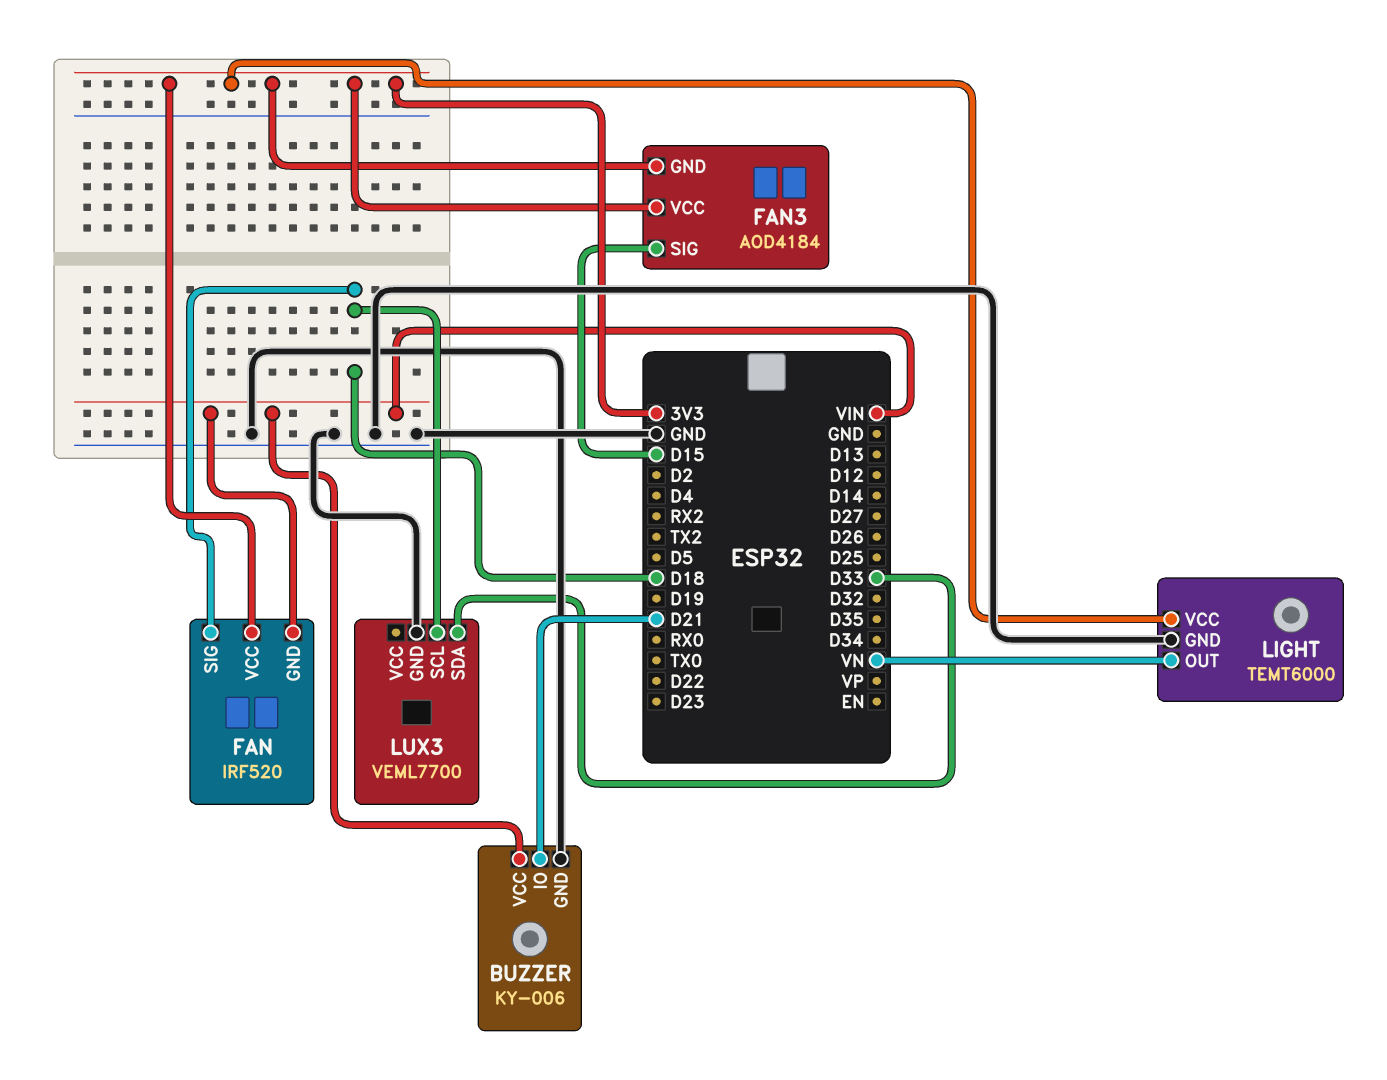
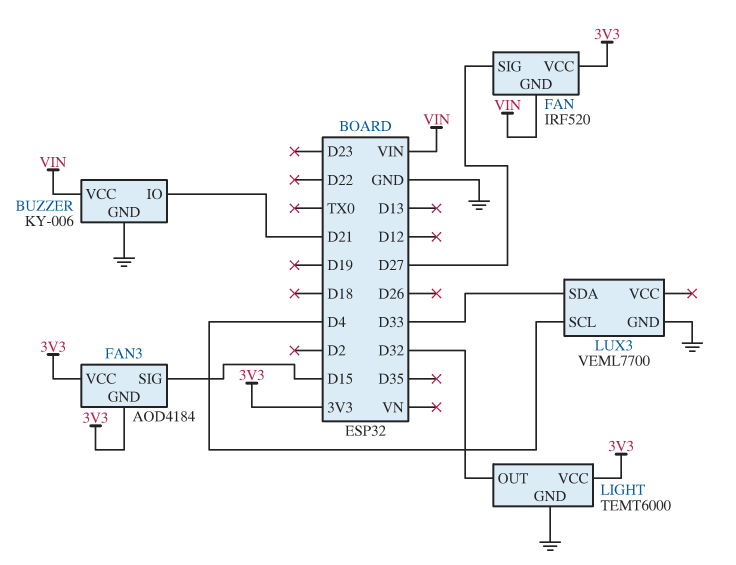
FAN pin SIG: D18 -> D27
LIGHT pin OUT: VN -> D32
LUX3 pin SCL: D18 -> D4

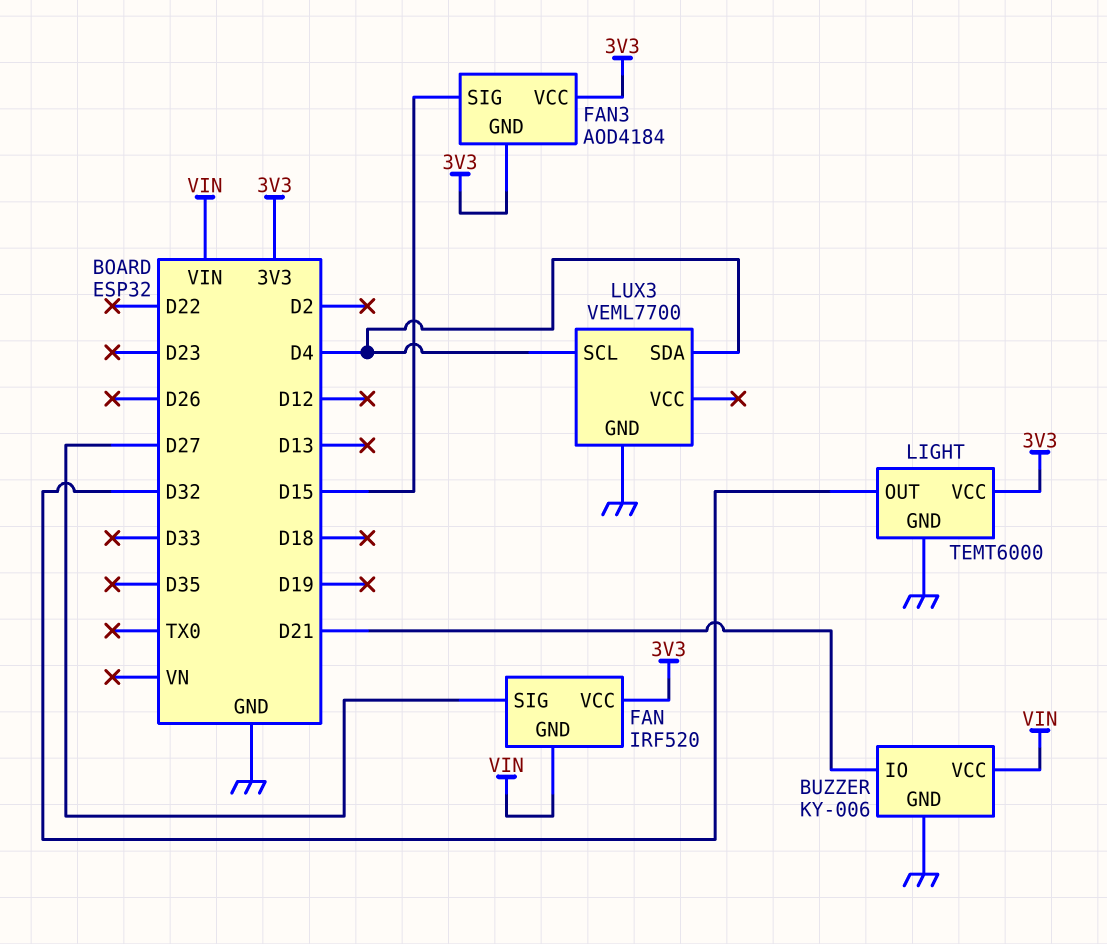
LUX3 pin SDA: D33 -> D4

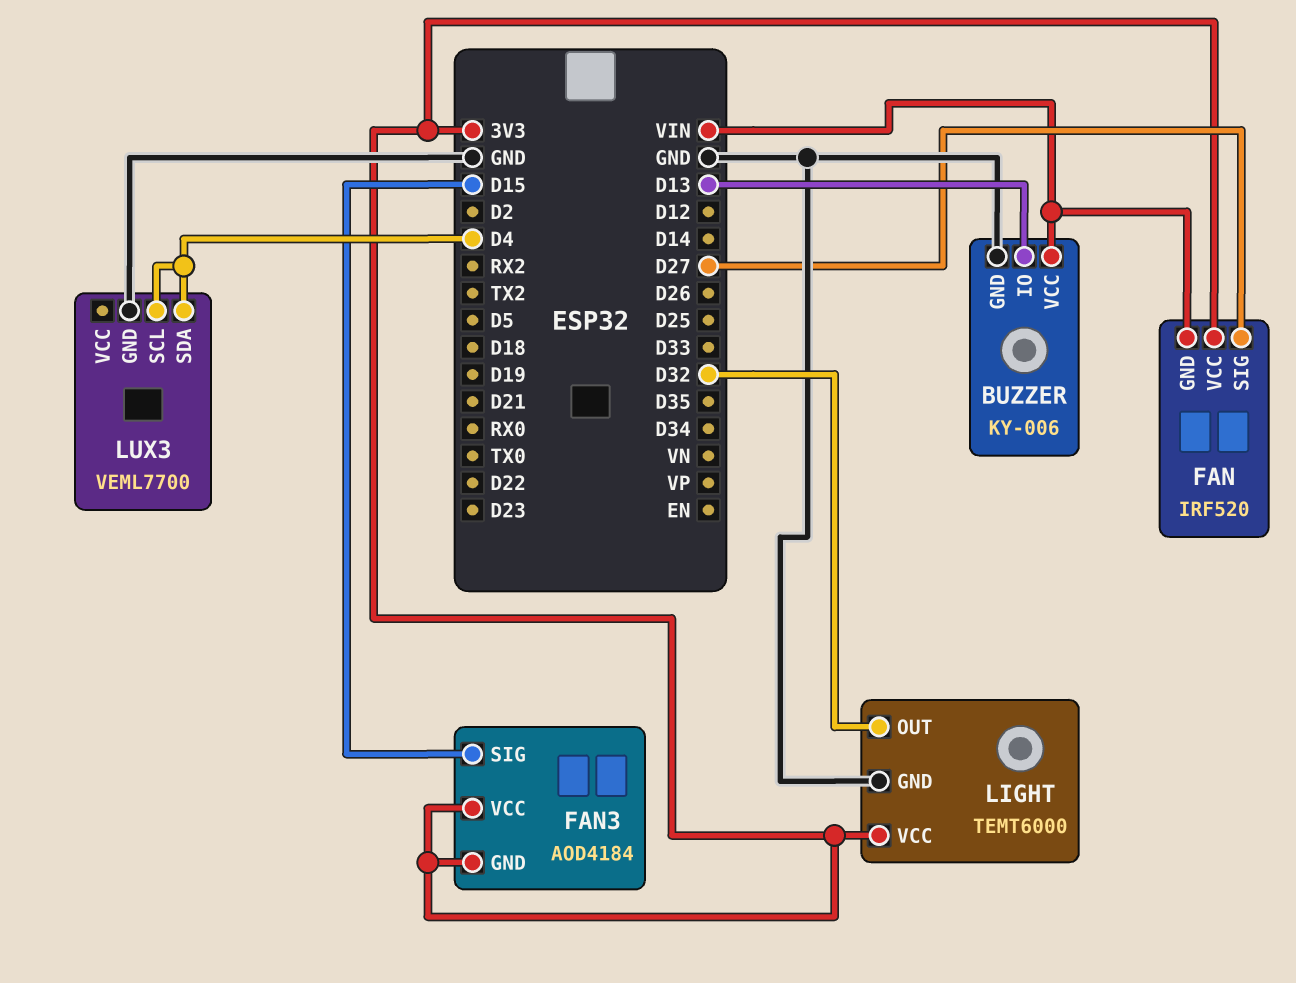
BUZZER pin IO: D21 -> D13

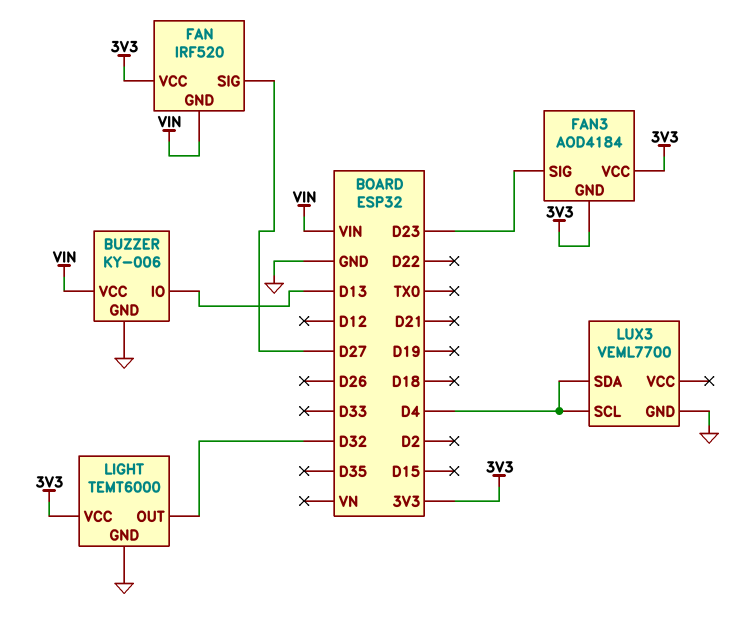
FAN3 pin SIG: D15 -> D23

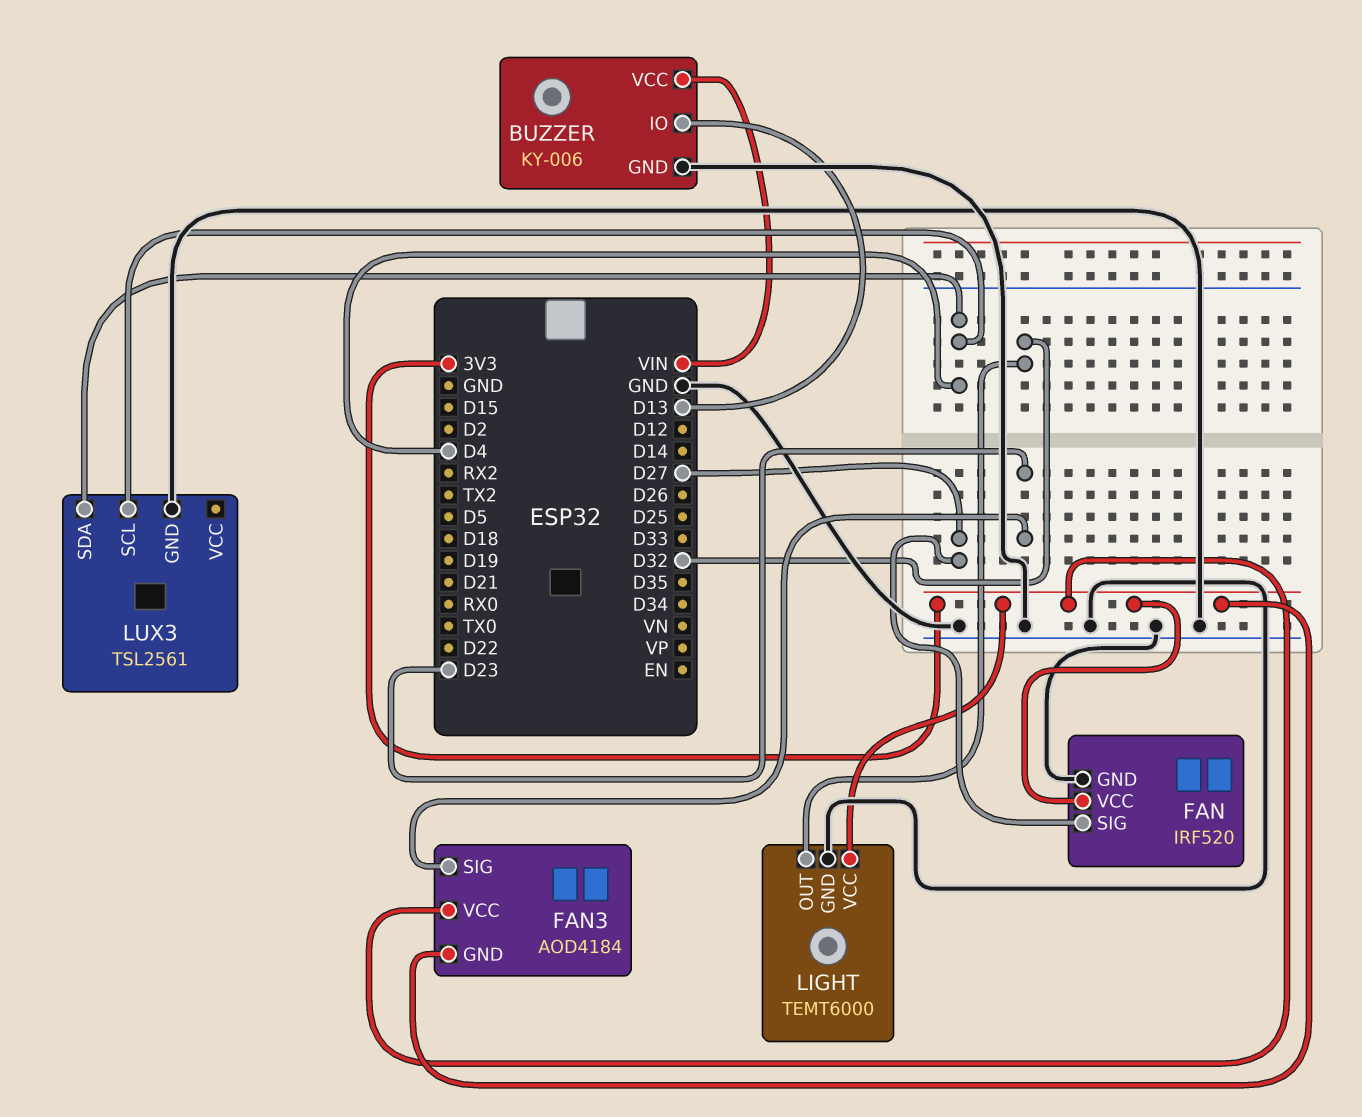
FAN pin GND: VIN -> GND
LUX3: VEML7700 -> TSL2561

